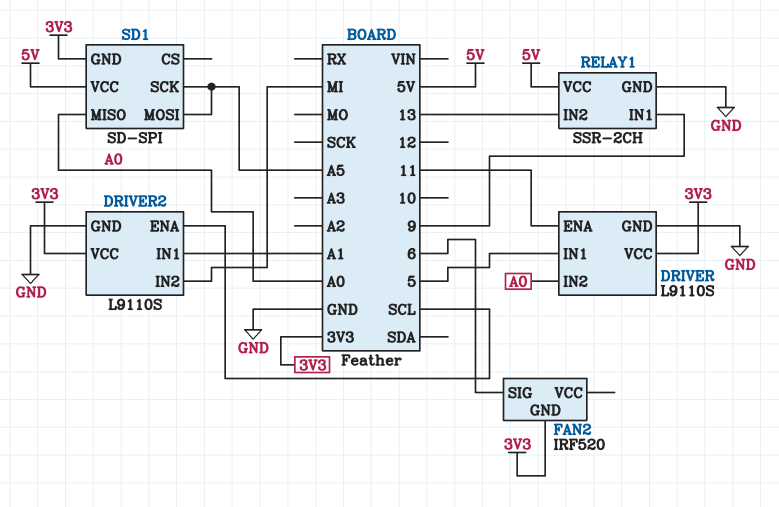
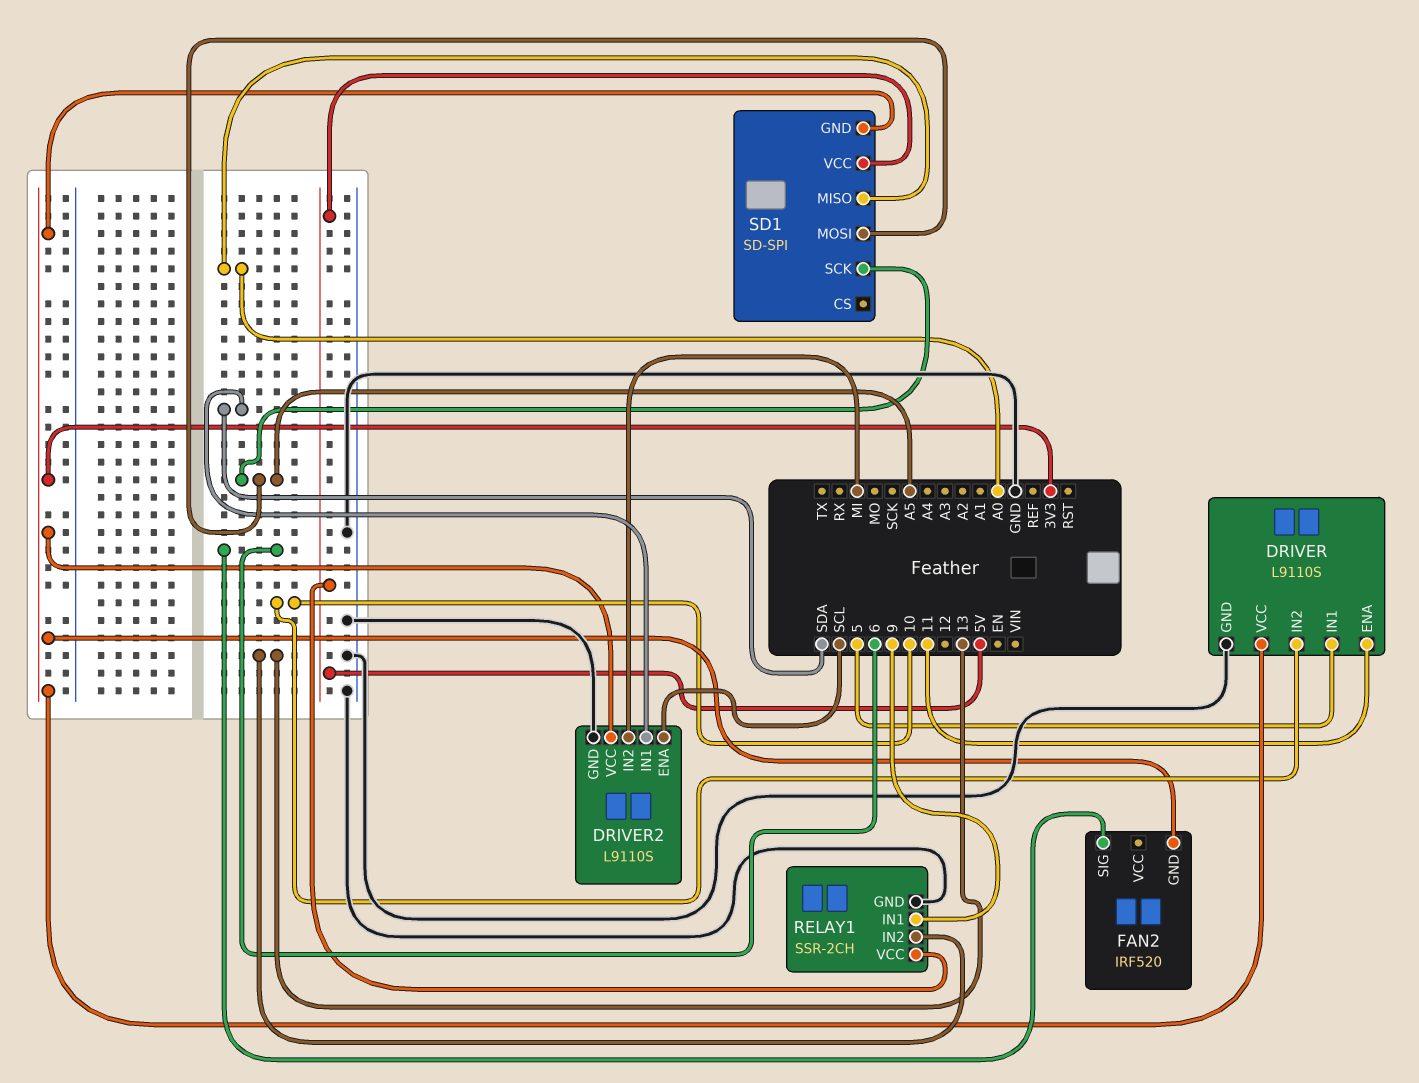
DRIVER pin IN2: A0 -> 10
DRIVER2 pin IN1: A1 -> SDA

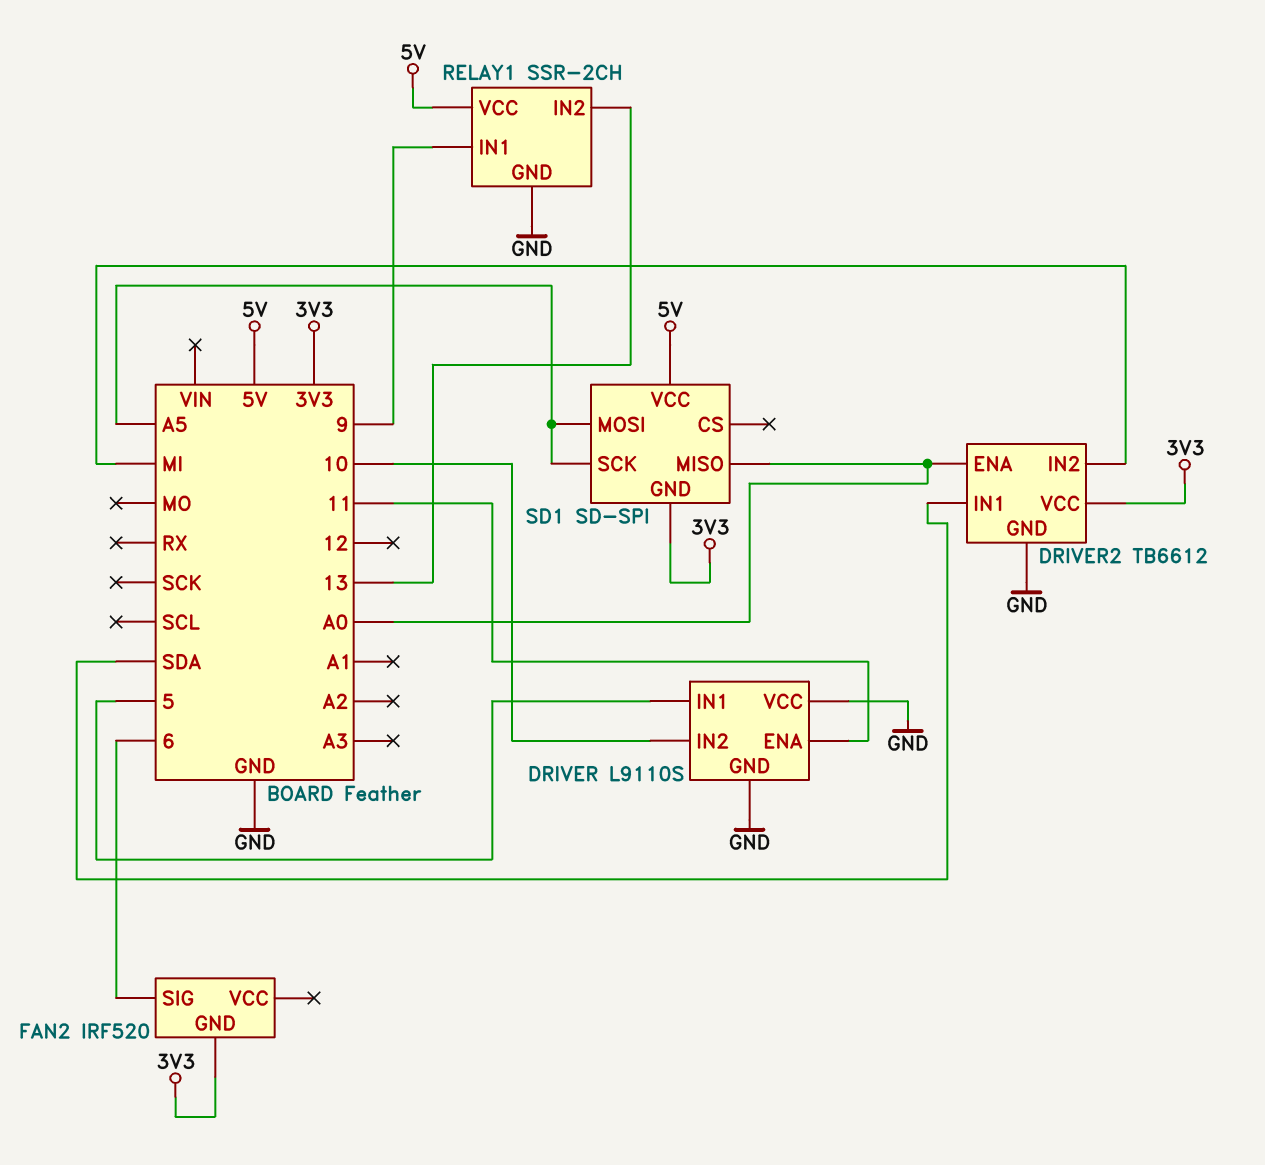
DRIVER pin VCC: 3V3 -> GND
DRIVER2: L9110S -> TB6612
DRIVER2 pin ENA: SCL -> A0

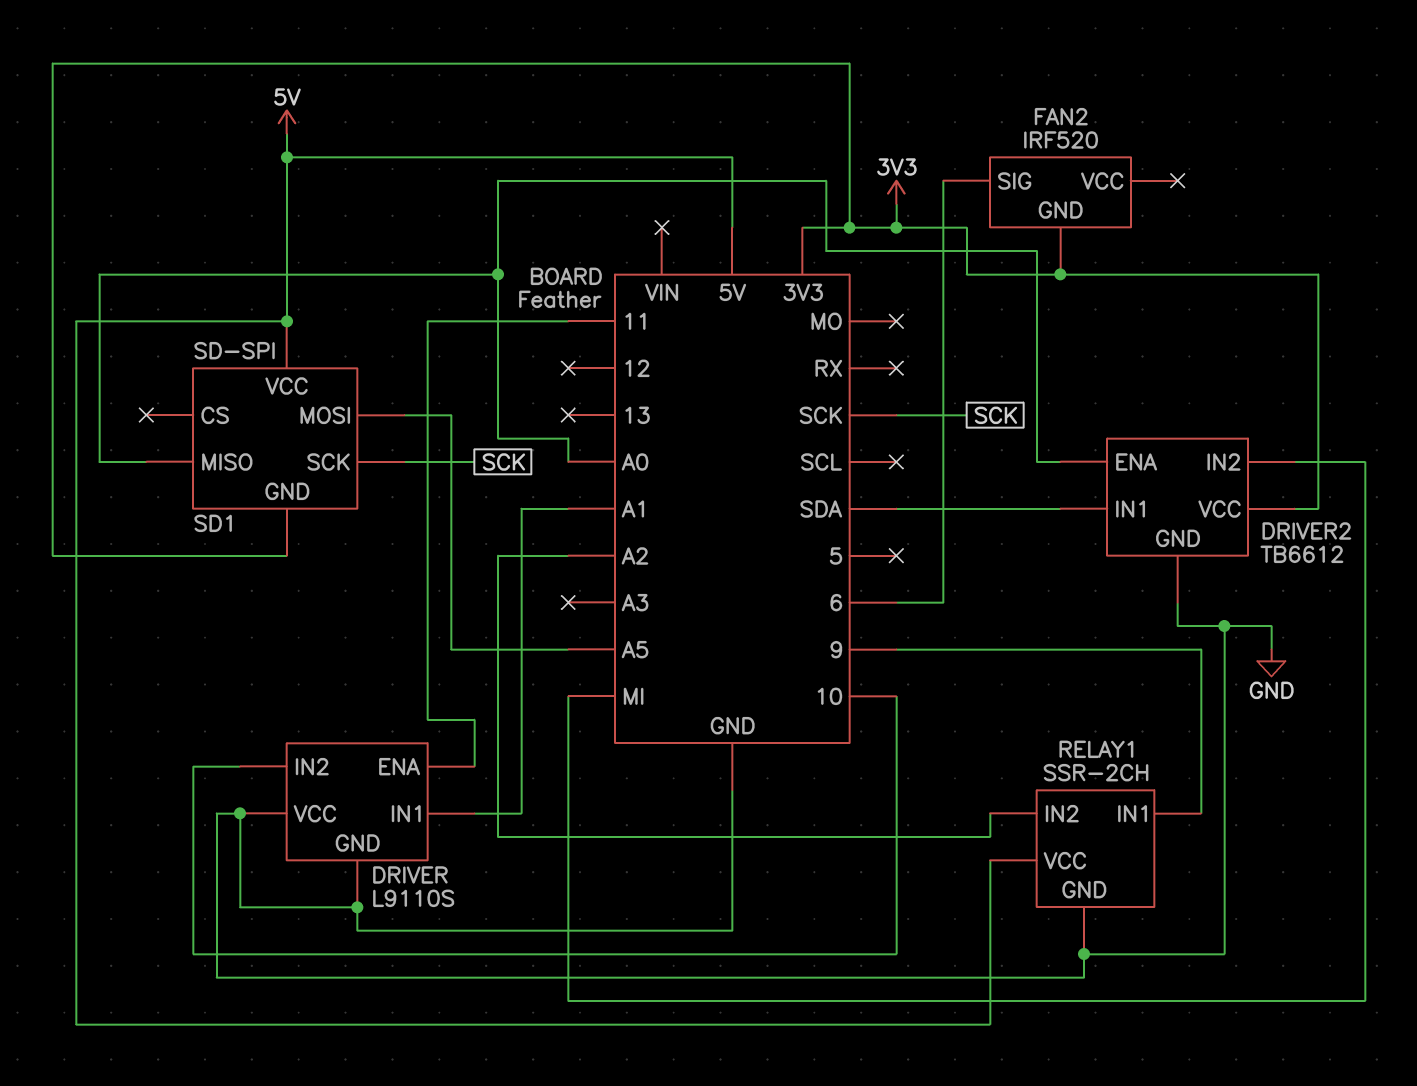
DRIVER pin IN1: 5 -> A1
RELAY1 pin IN2: 13 -> A2
SD1 pin SCK: A5 -> SCK

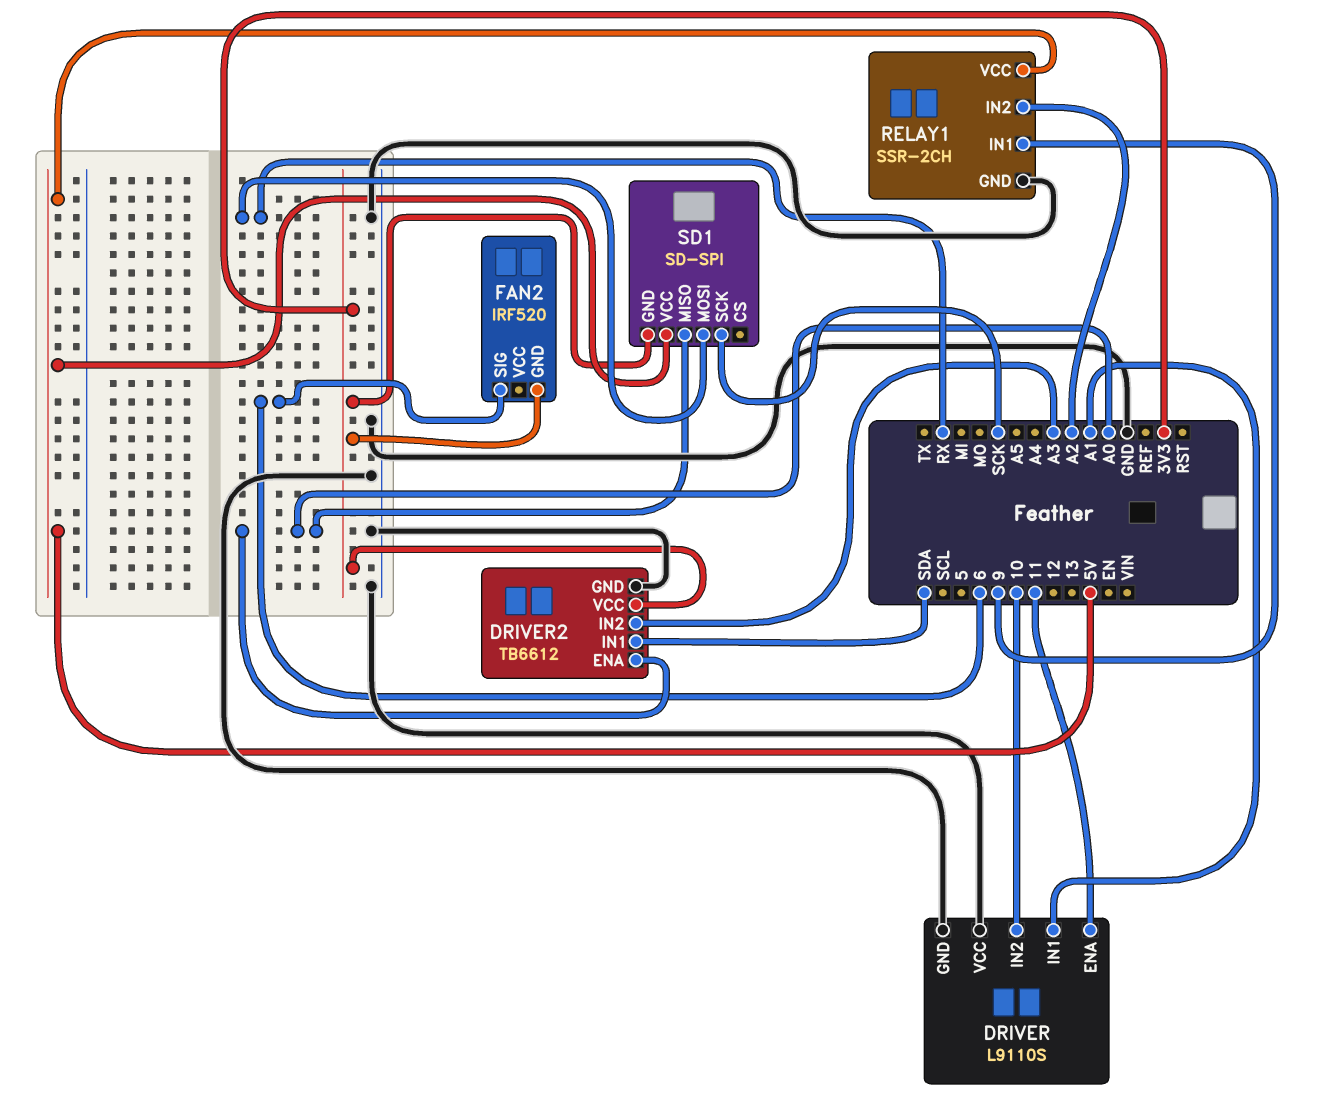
DRIVER2 pin IN2: MI -> A3
SD1 pin MOSI: A5 -> RX

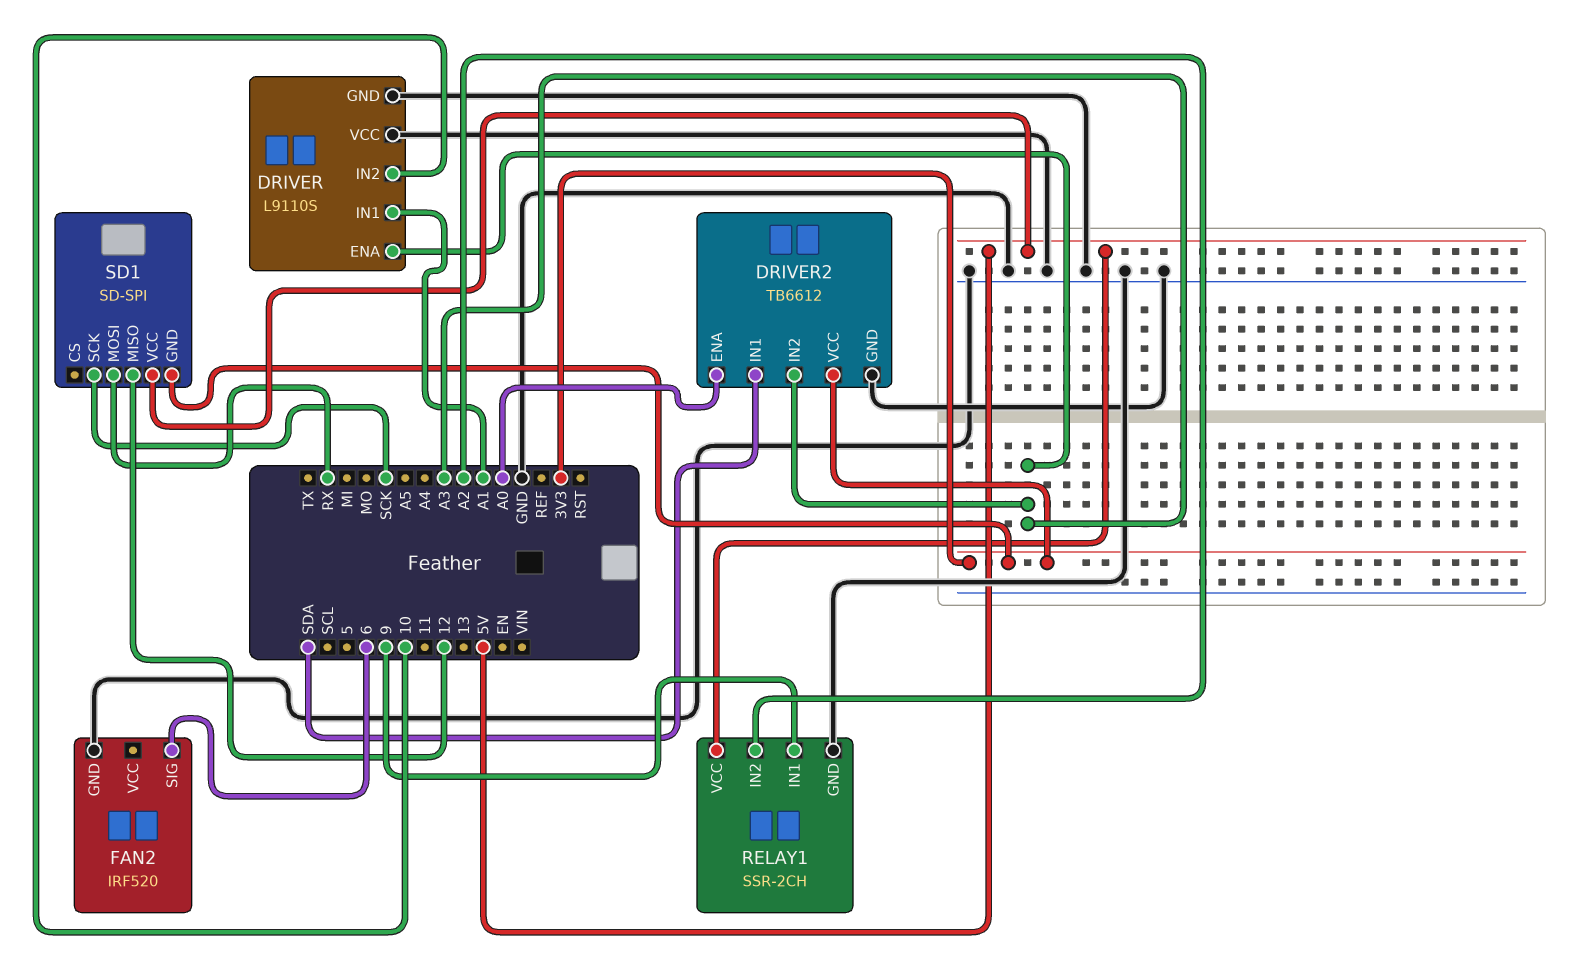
DRIVER pin ENA: 11 -> A3
FAN2 pin GND: 3V3 -> GND
SD1 pin MISO: A0 -> 12

